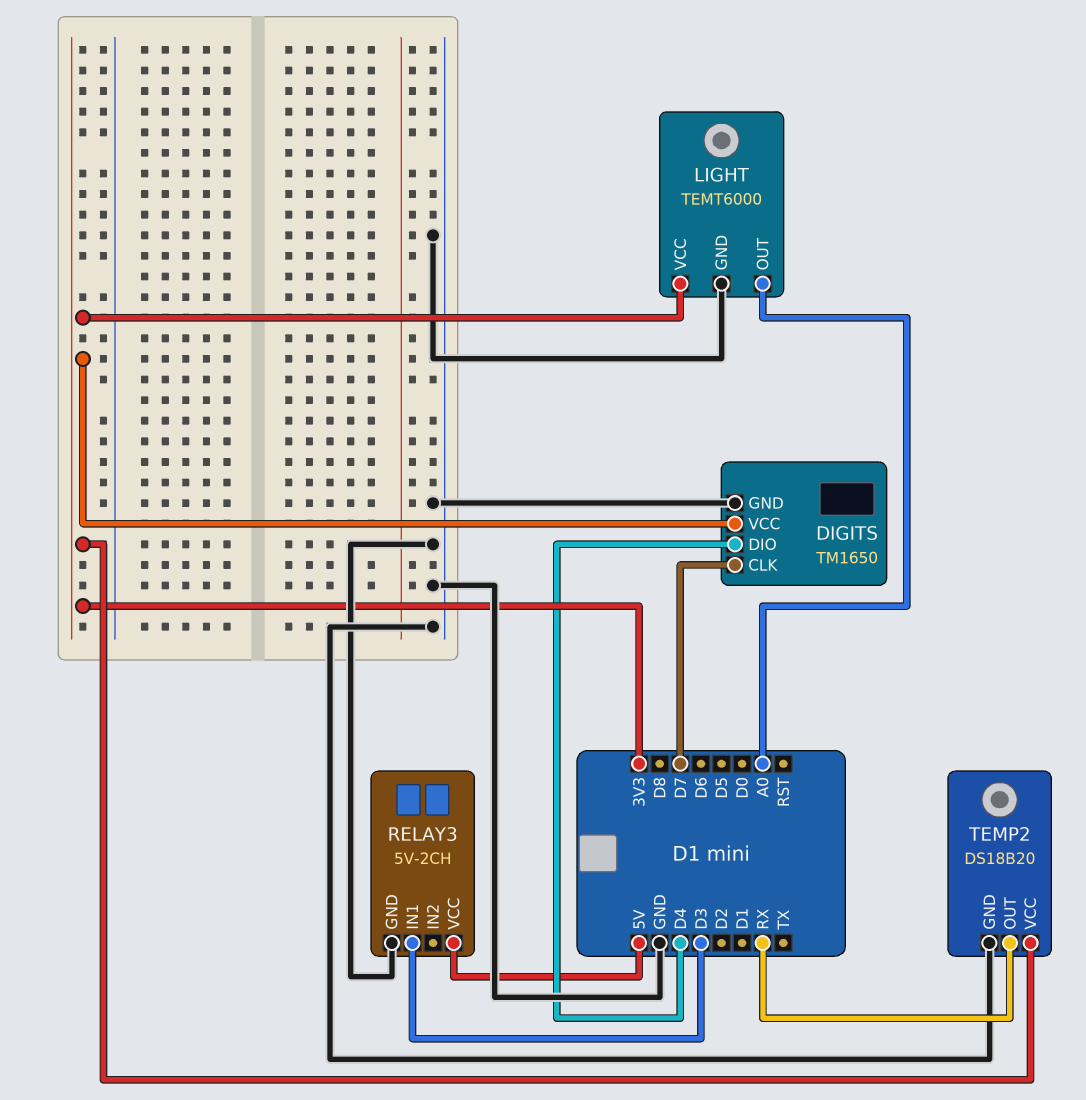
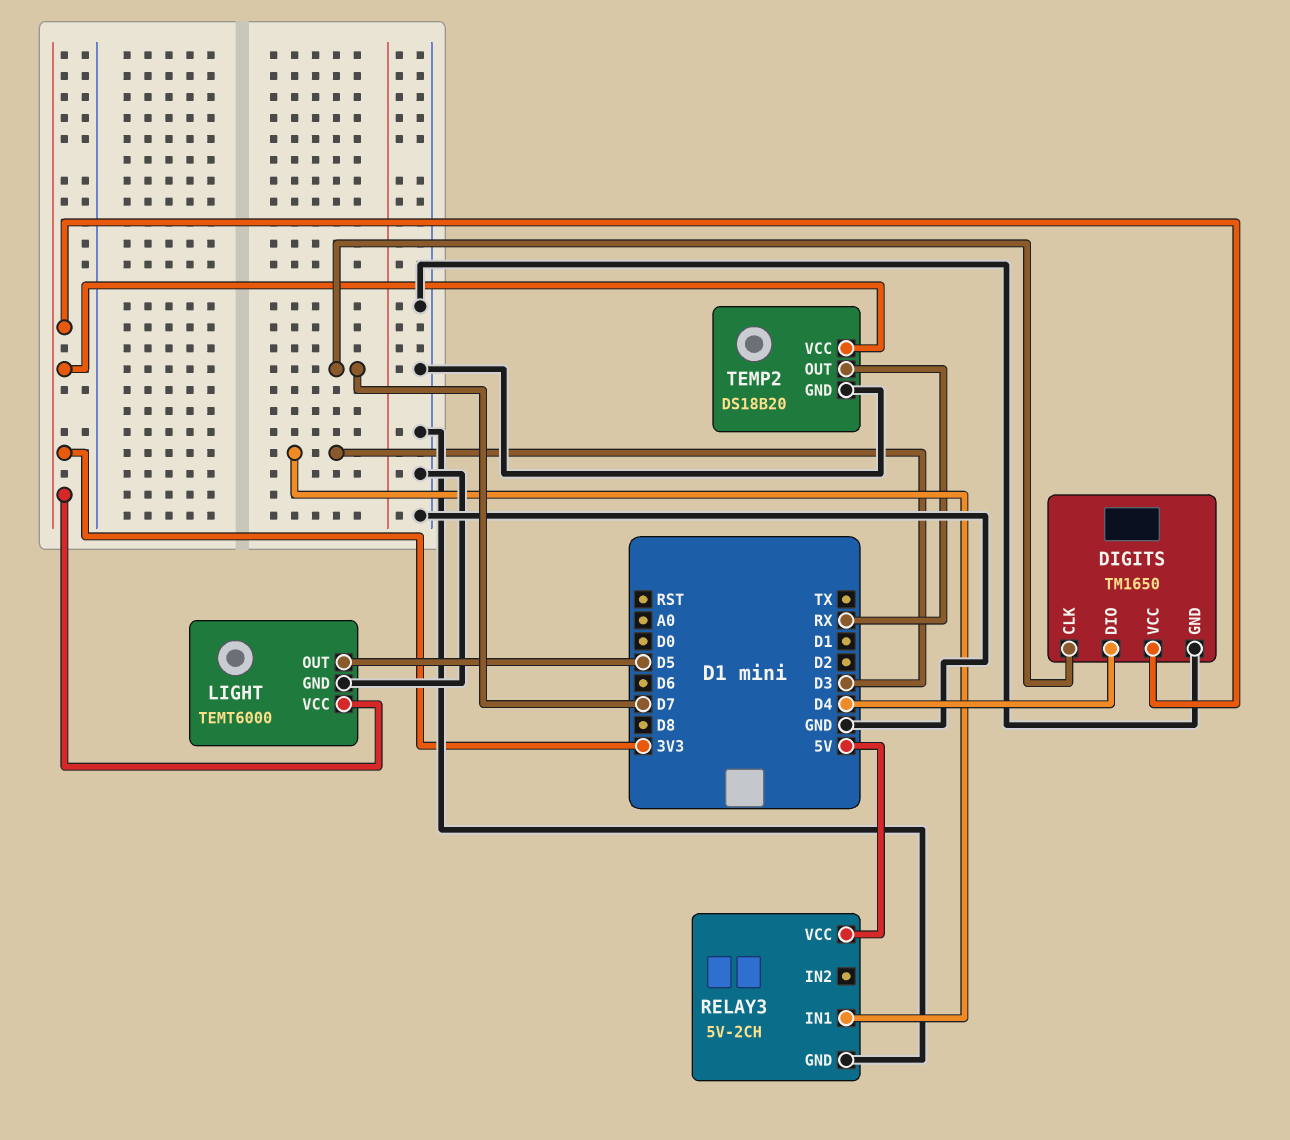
LIGHT pin OUT: A0 -> D5

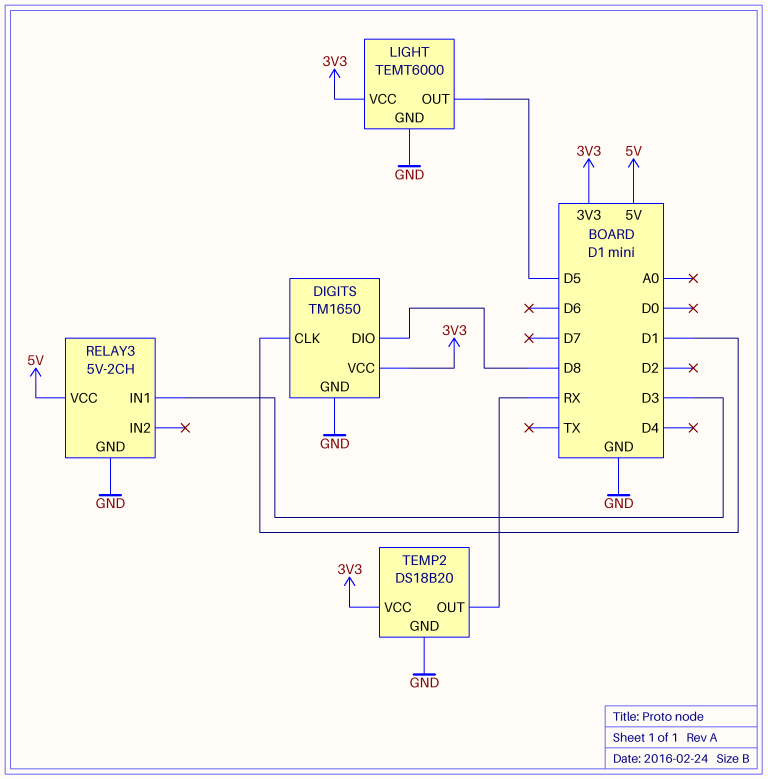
DIGITS pin CLK: D7 -> D1
DIGITS pin DIO: D4 -> D8

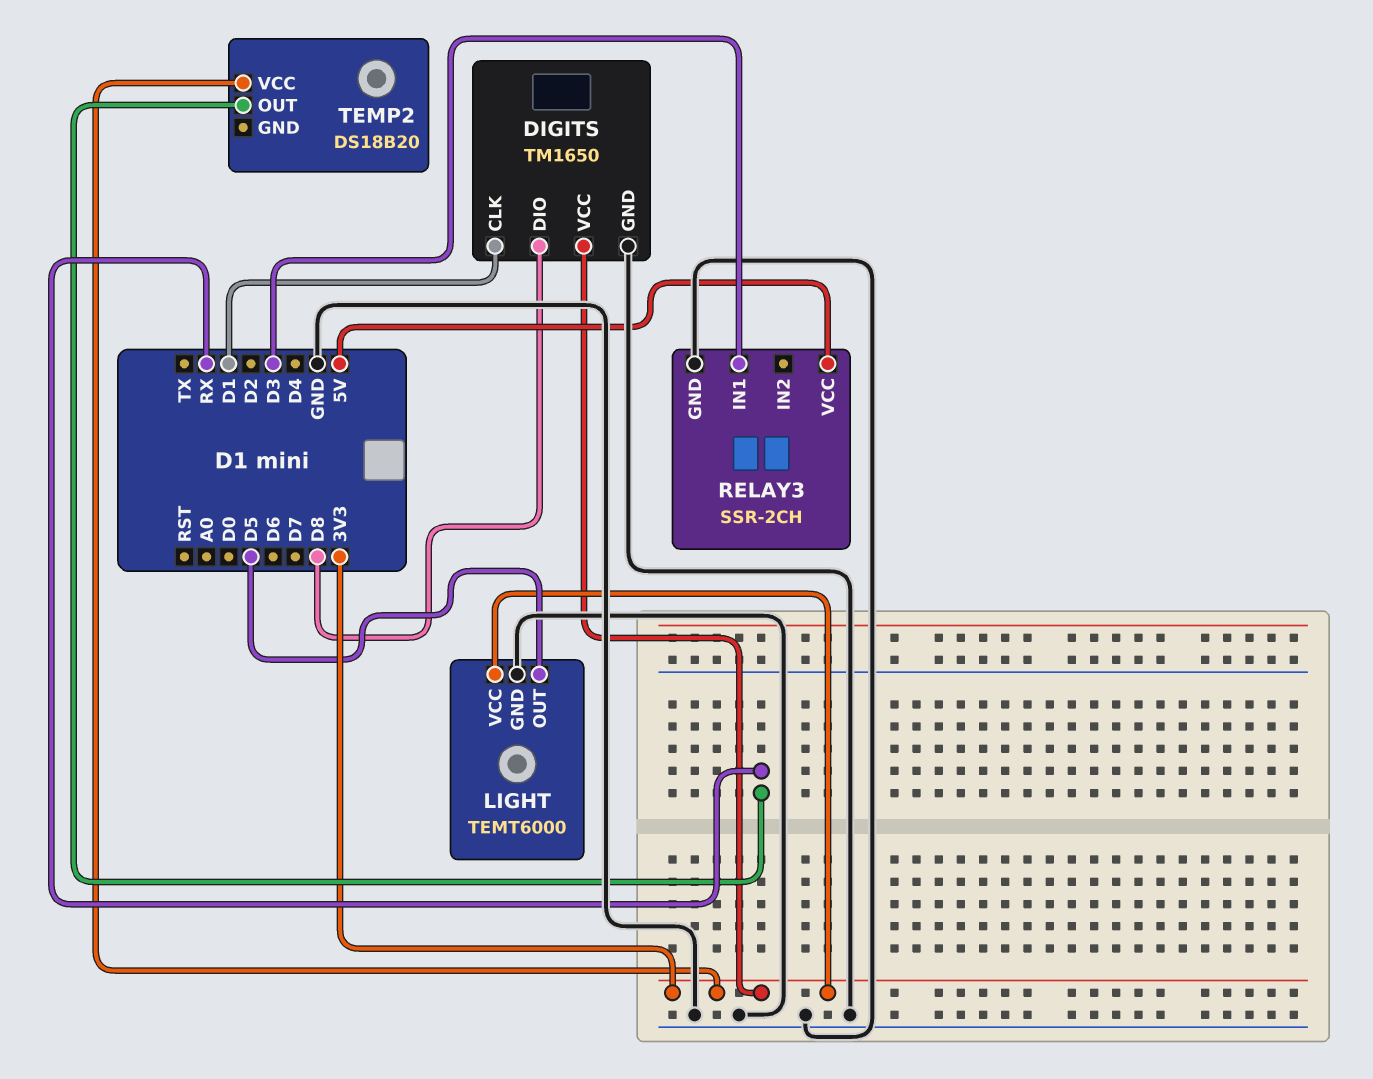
RELAY3: 5V-2CH -> SSR-2CH
TEMP2 pin GND: GND -> none

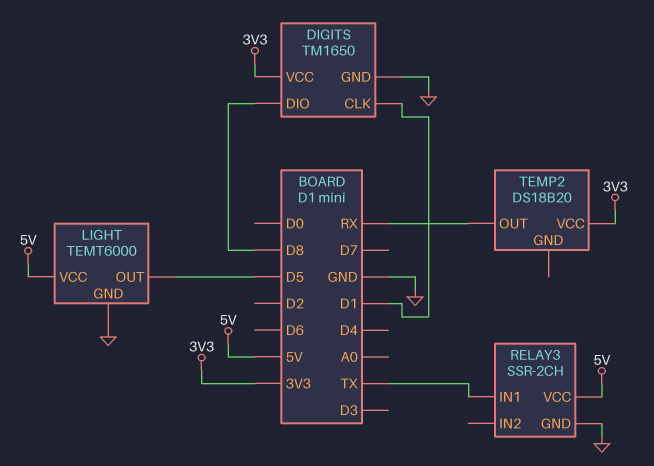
LIGHT pin VCC: 3V3 -> 5V
RELAY3 pin IN1: D3 -> TX

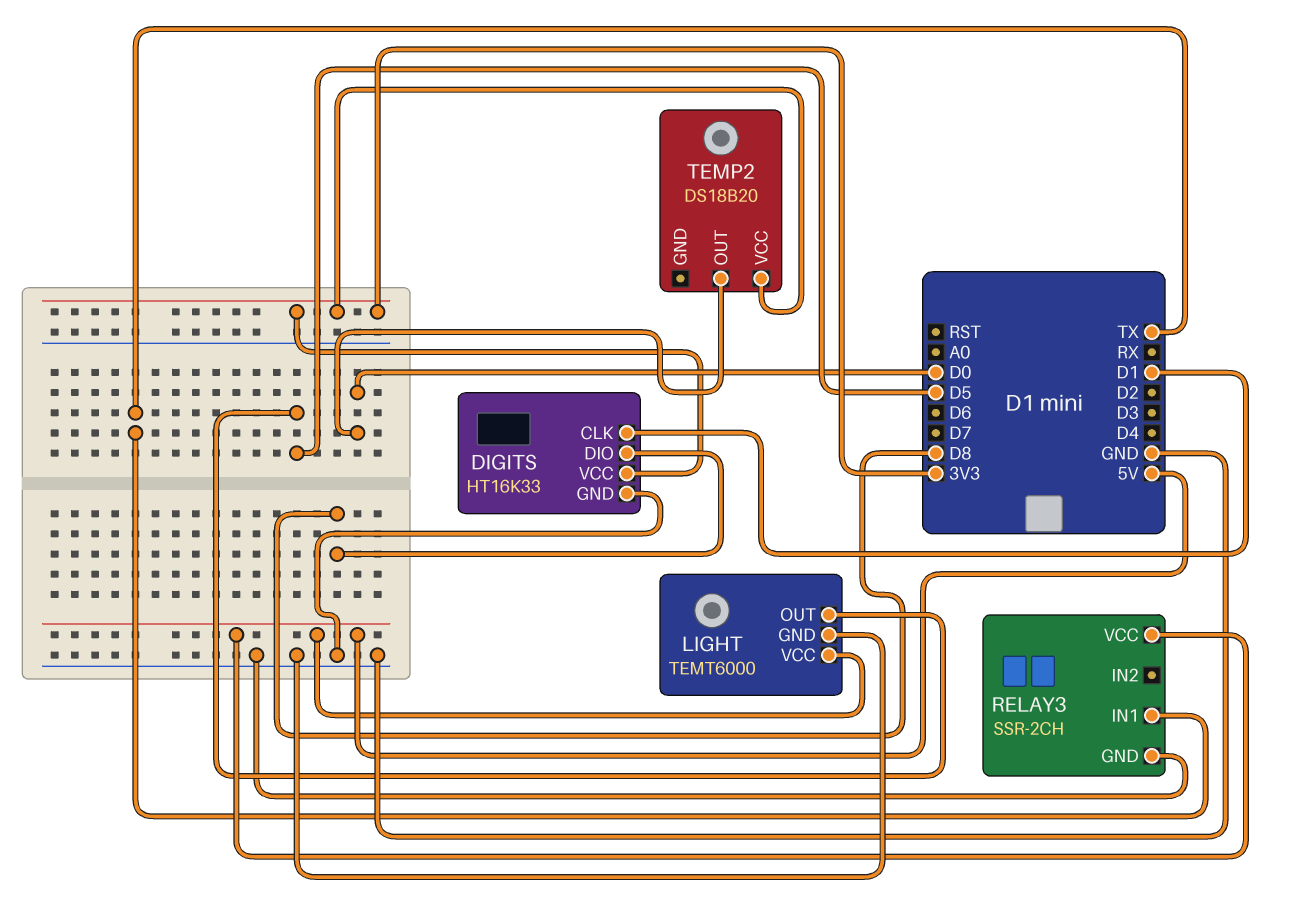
DIGITS: TM1650 -> HT16K33
TEMP2 pin OUT: RX -> D0

